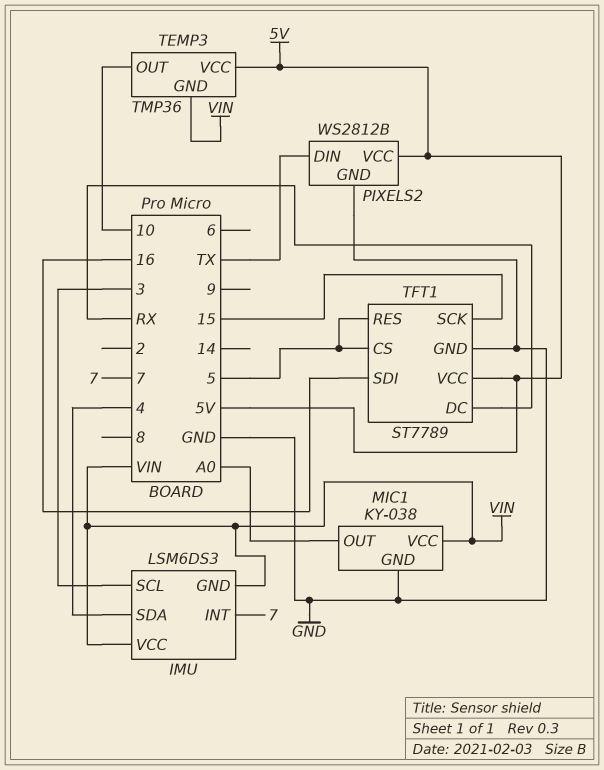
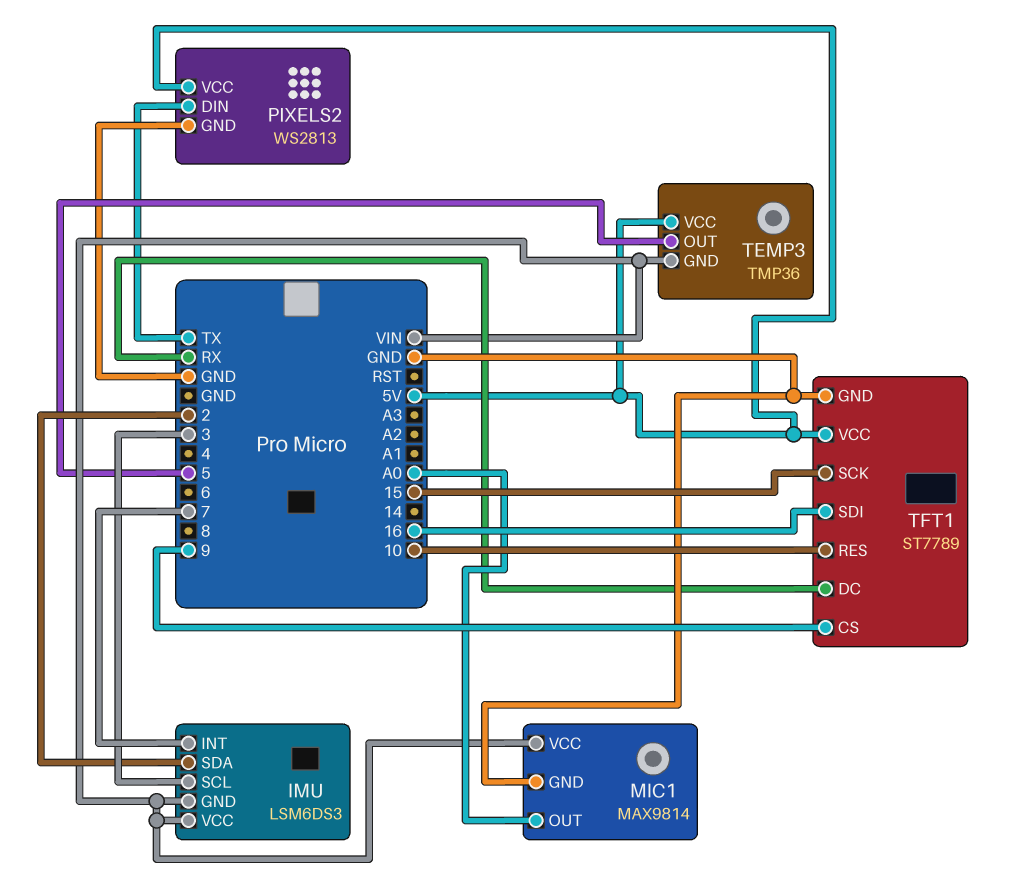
IMU pin SDA: 4 -> 2
MIC1: KY-038 -> MAX9814
PIXELS2: WS2812B -> WS2813
TEMP3 pin OUT: 10 -> 5
TFT1 pin CS: 5 -> 9
TFT1 pin RES: 5 -> 10

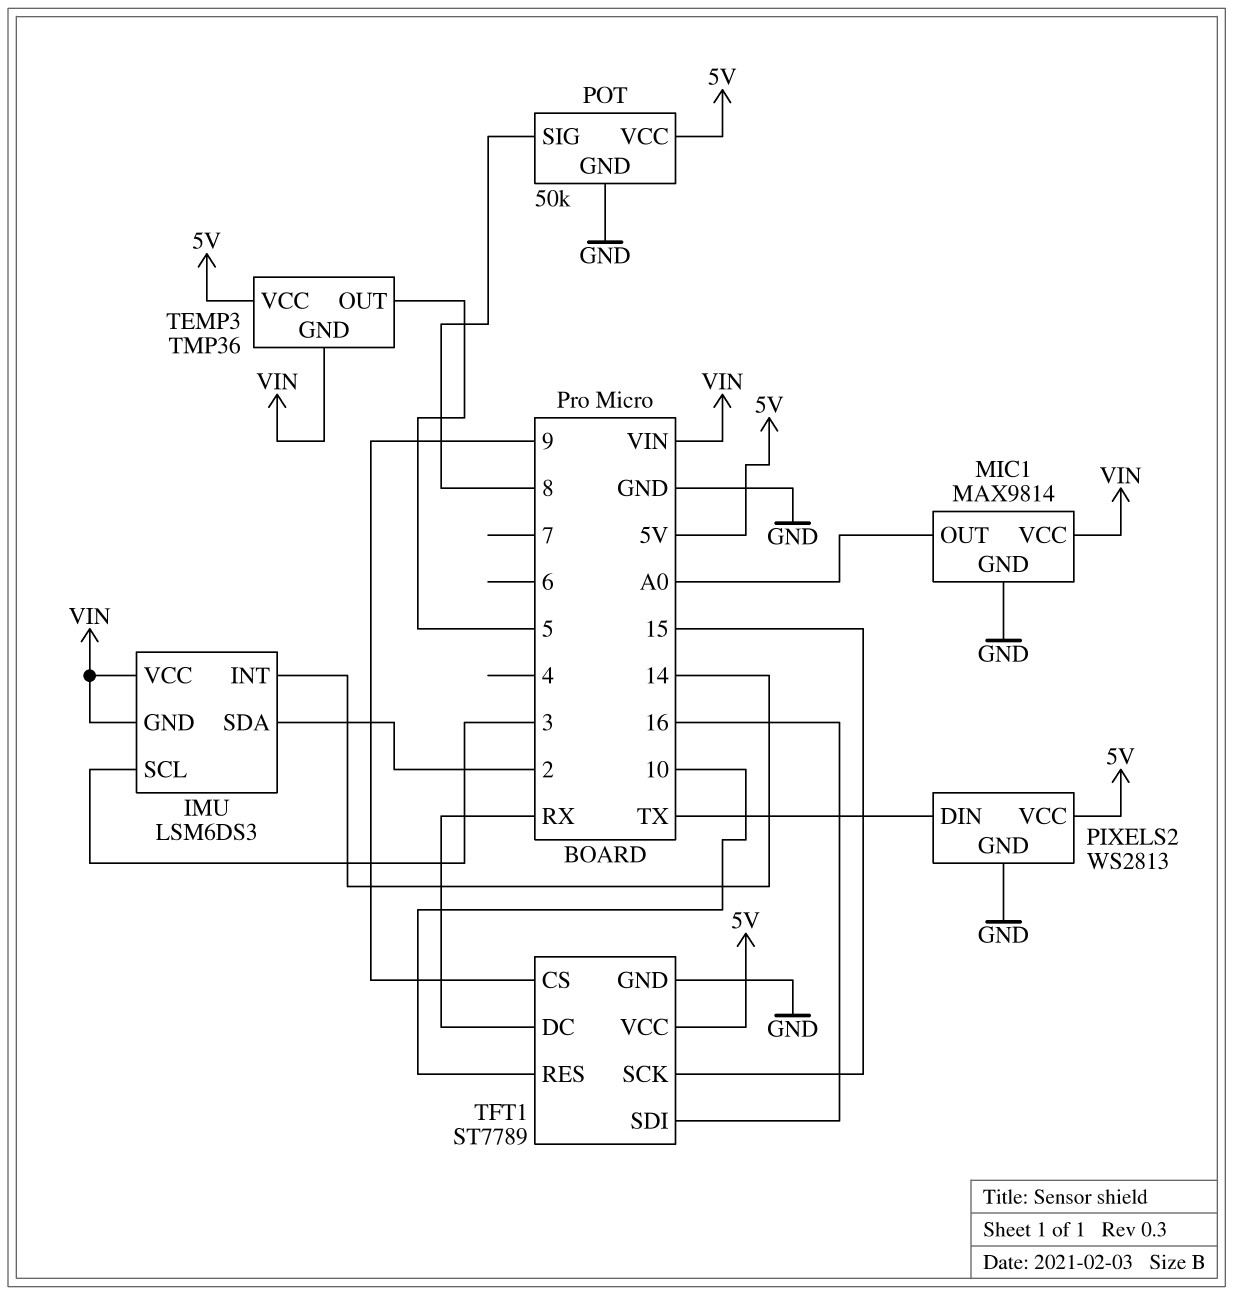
IMU pin INT: 7 -> 14
POT: none -> 50k
POT pin GND: none -> GND
POT pin SIG: none -> 8
POT pin VCC: none -> 5V

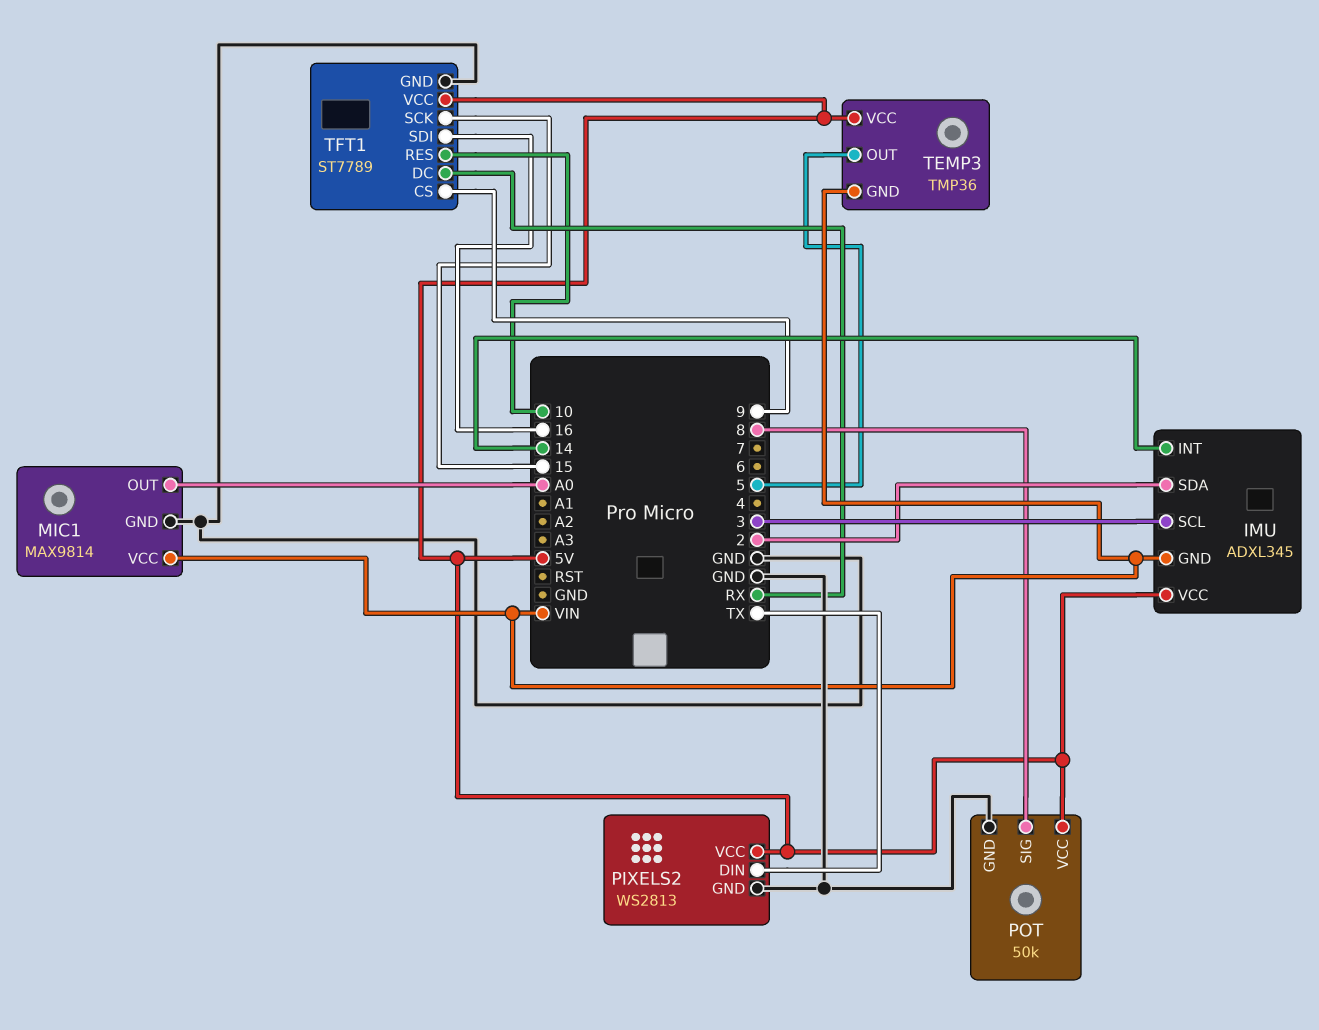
IMU: LSM6DS3 -> ADXL345
IMU pin VCC: VIN -> 5V

